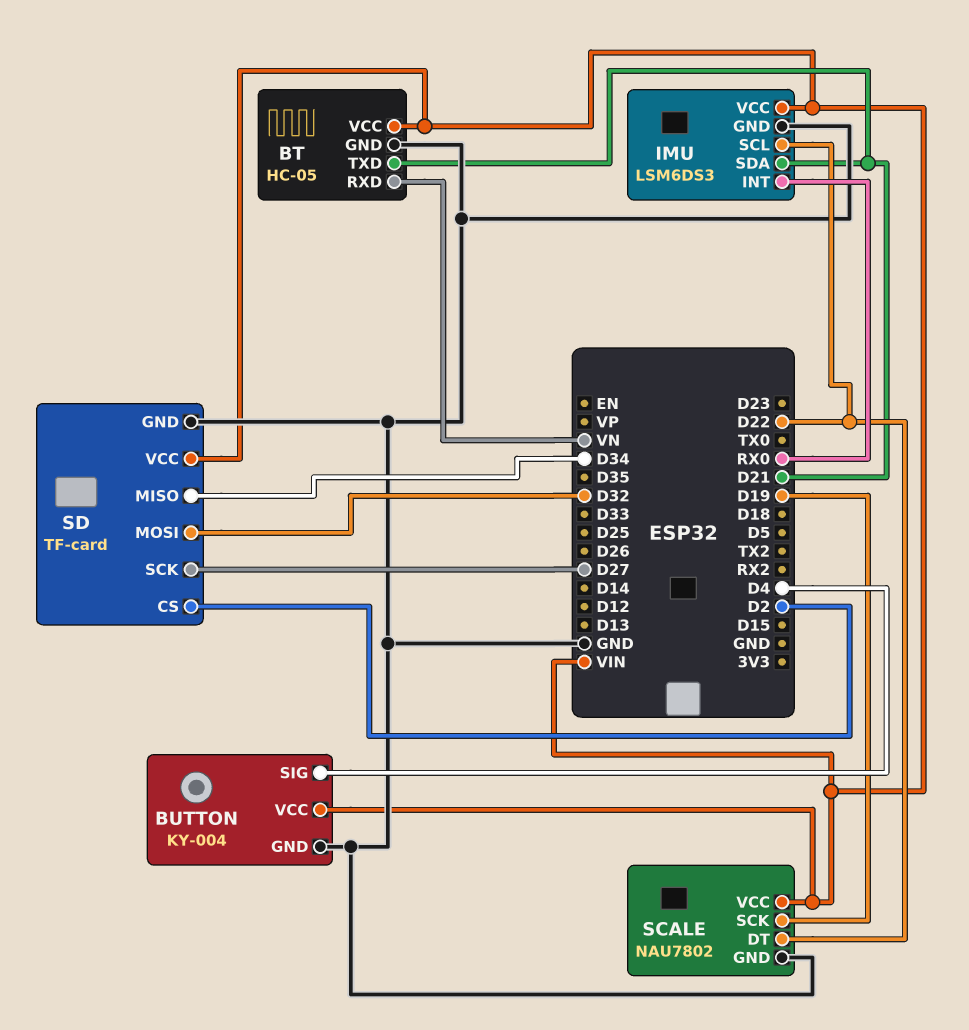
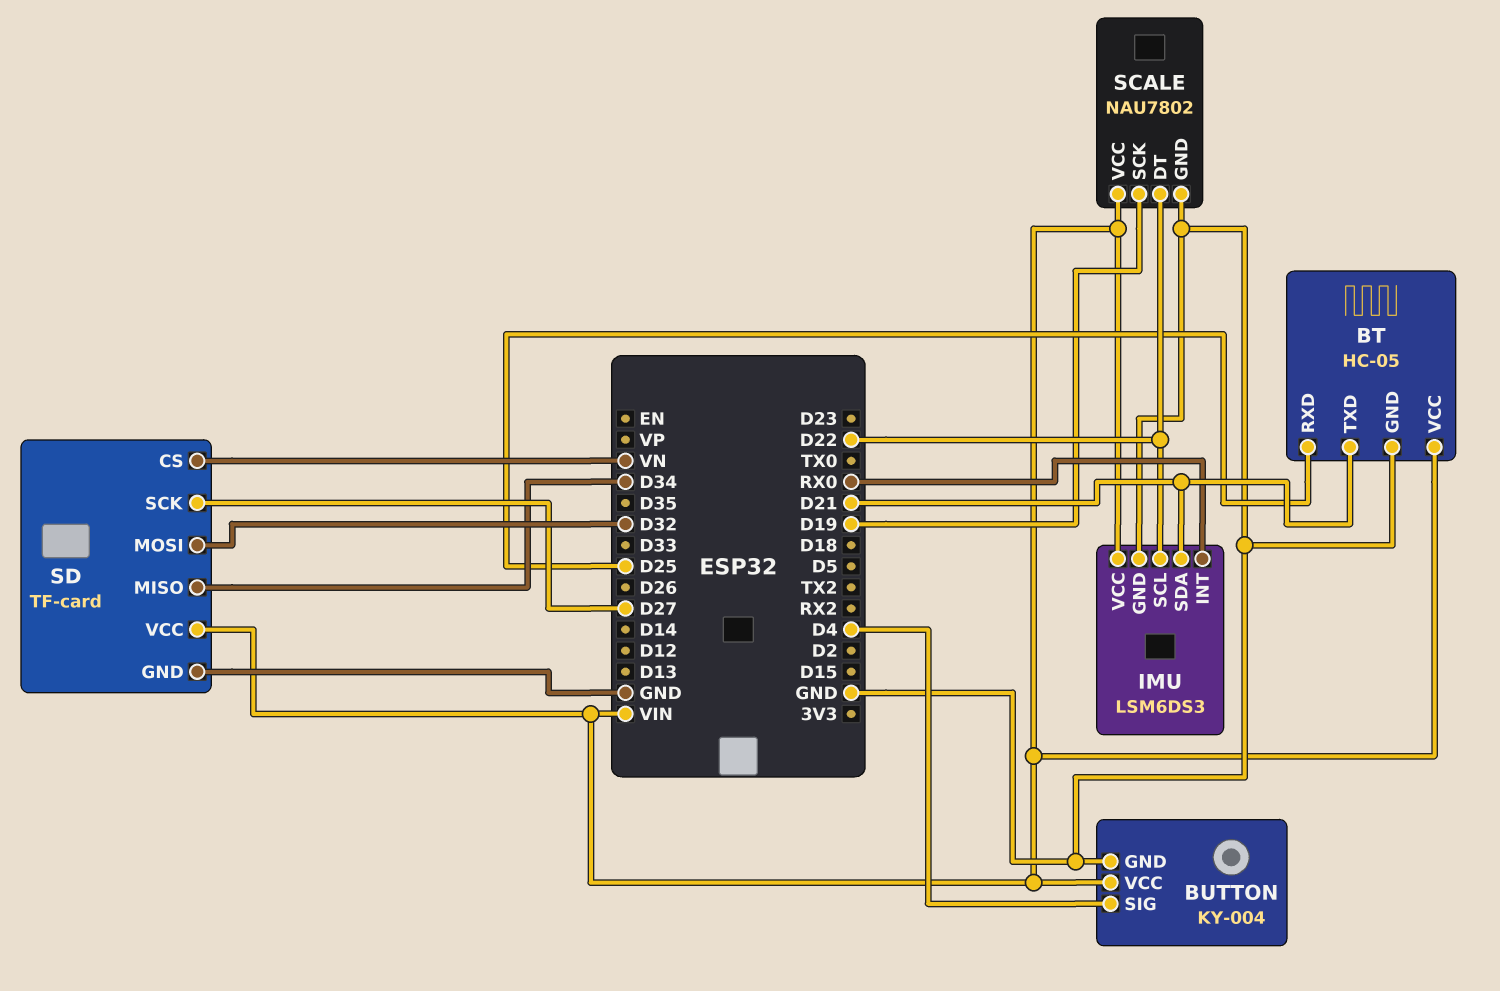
BT pin RXD: VN -> D25
SD pin CS: D2 -> VN

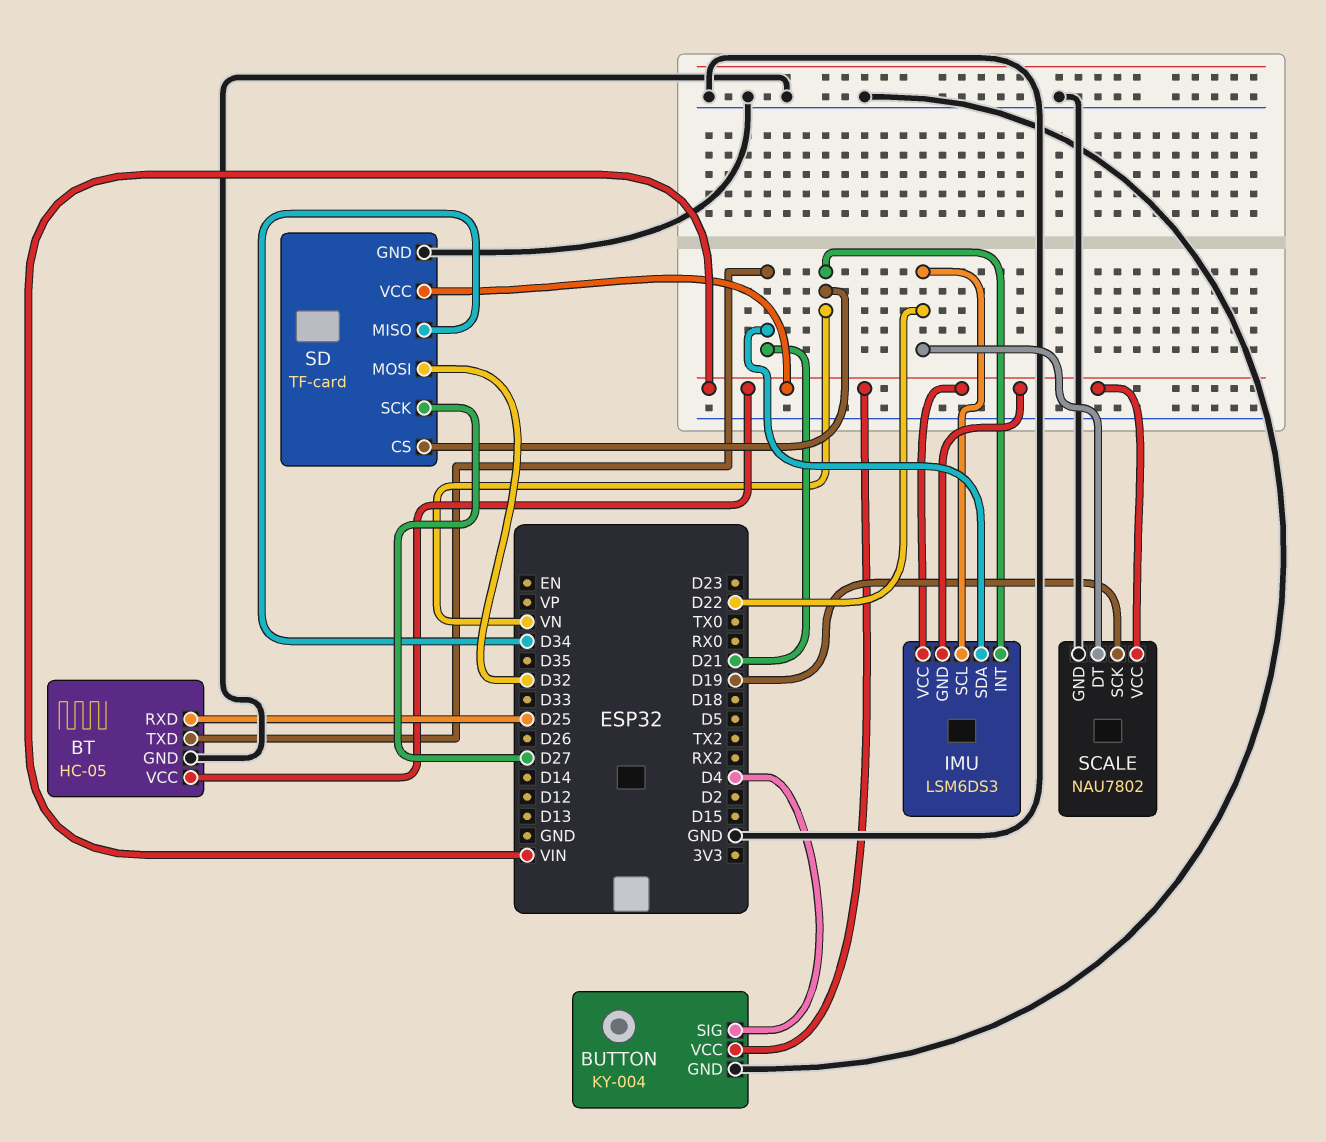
IMU pin GND: GND -> VIN
IMU pin INT: RX0 -> VN

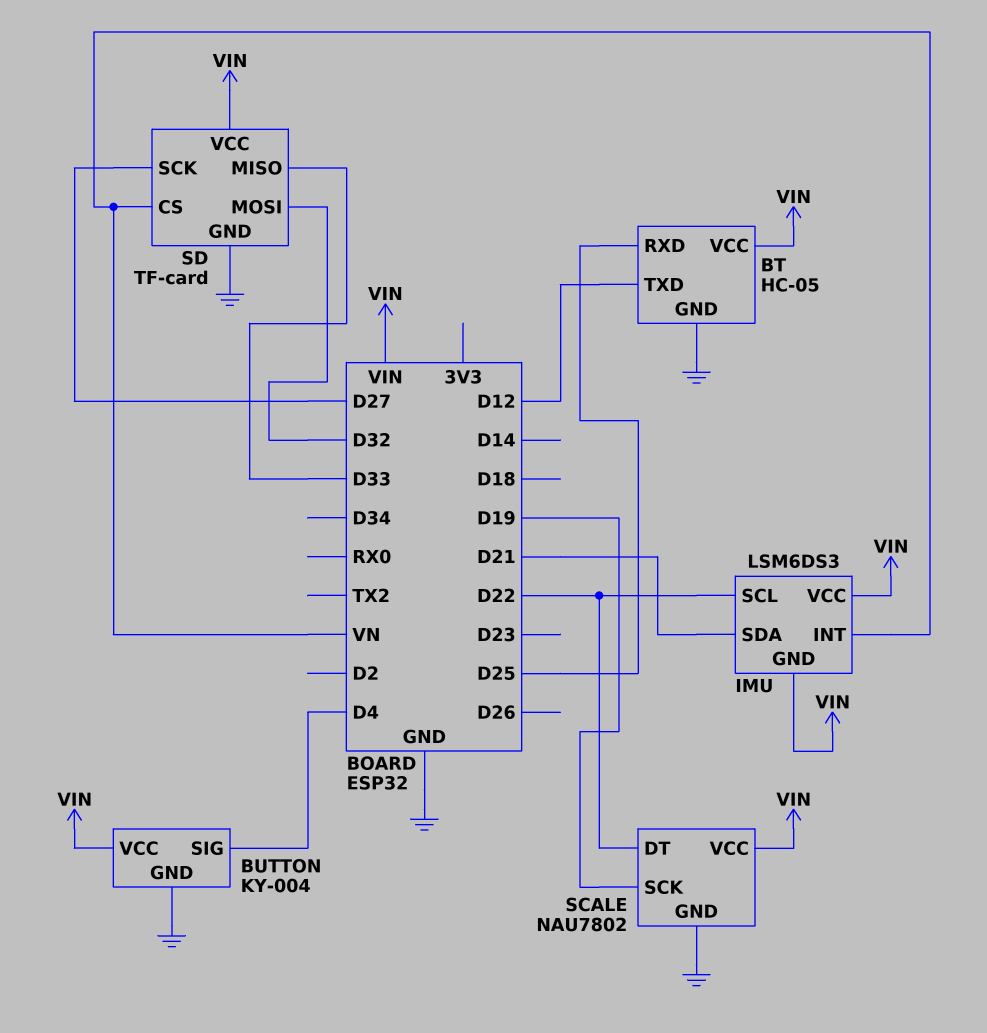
BT pin TXD: D21 -> D12
SD pin MISO: D34 -> D33

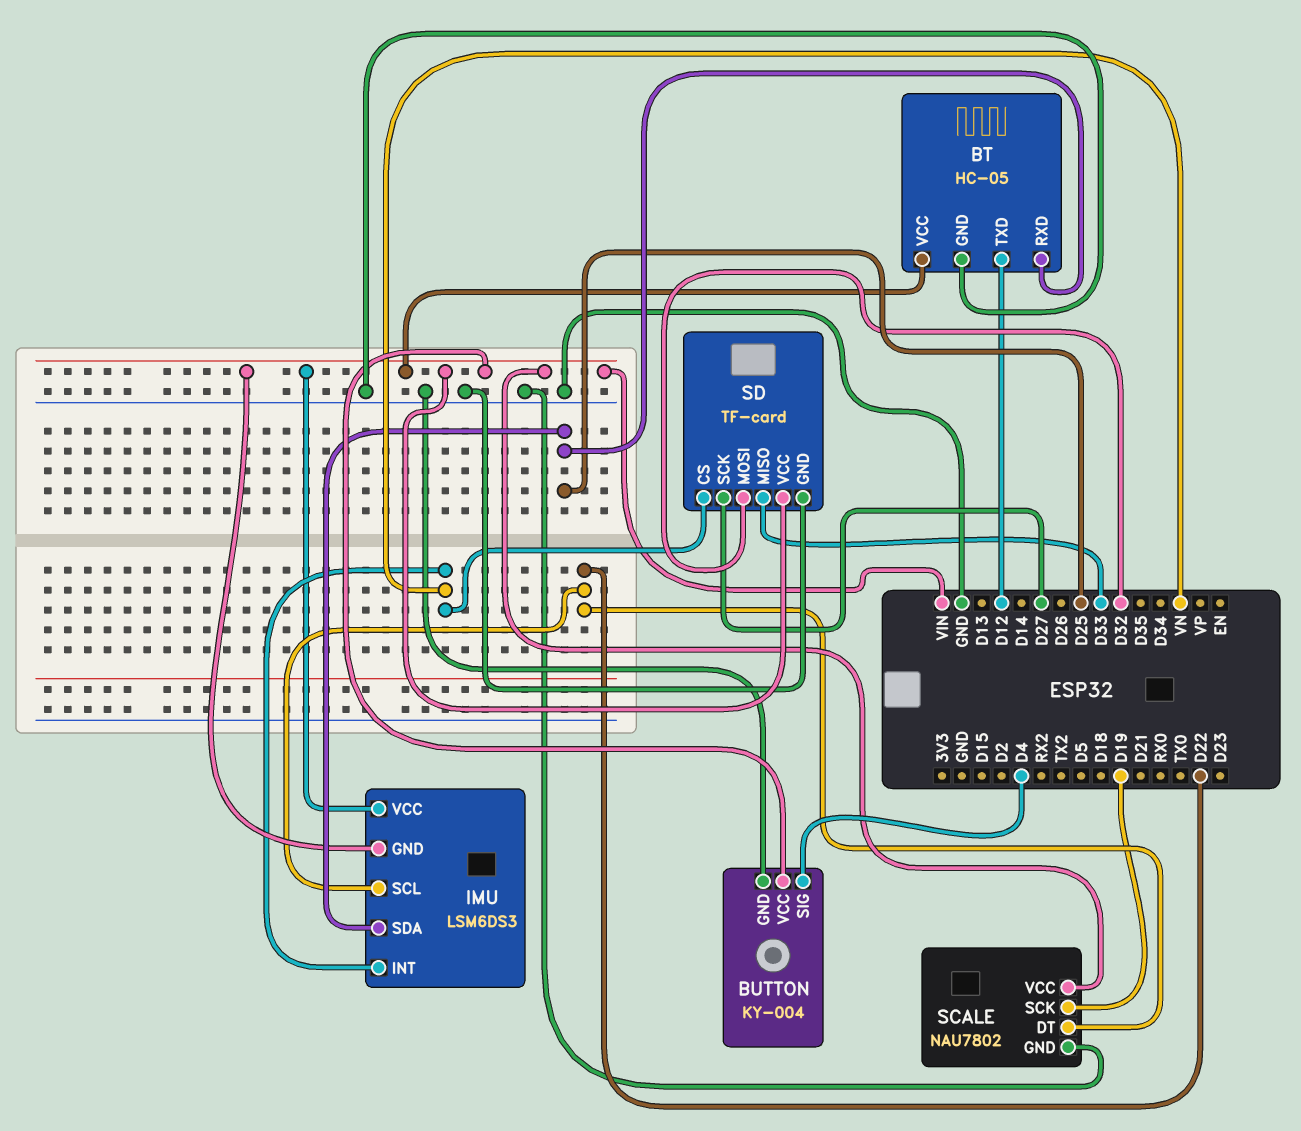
IMU pin SDA: D21 -> D25

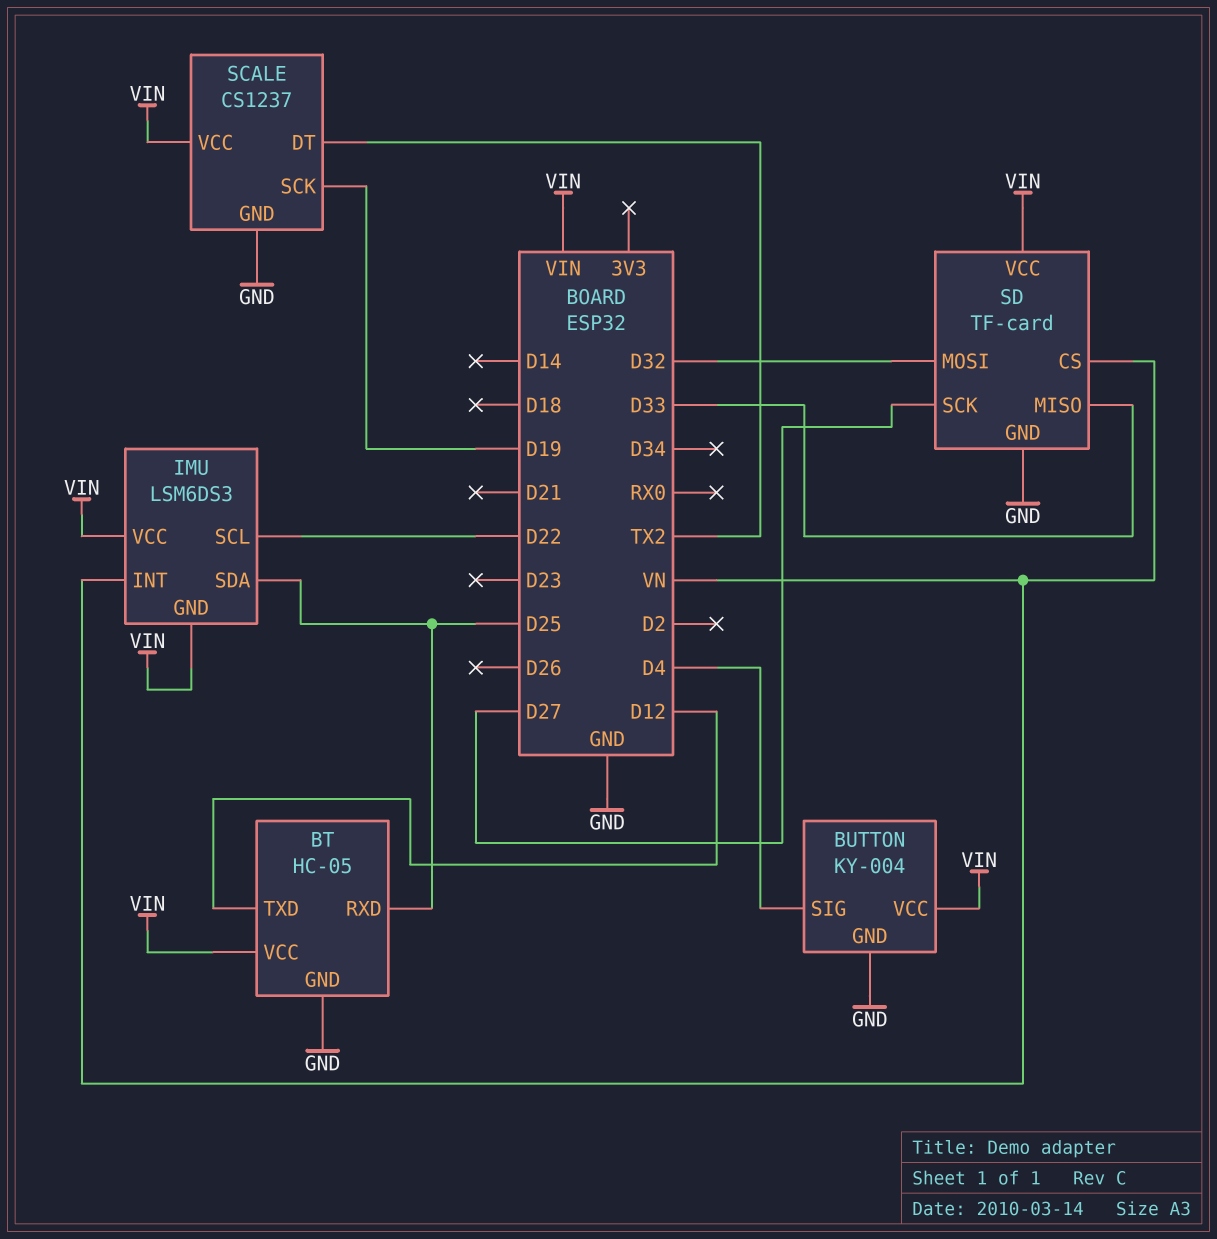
SCALE: NAU7802 -> CS1237
SCALE pin DT: D22 -> TX2

